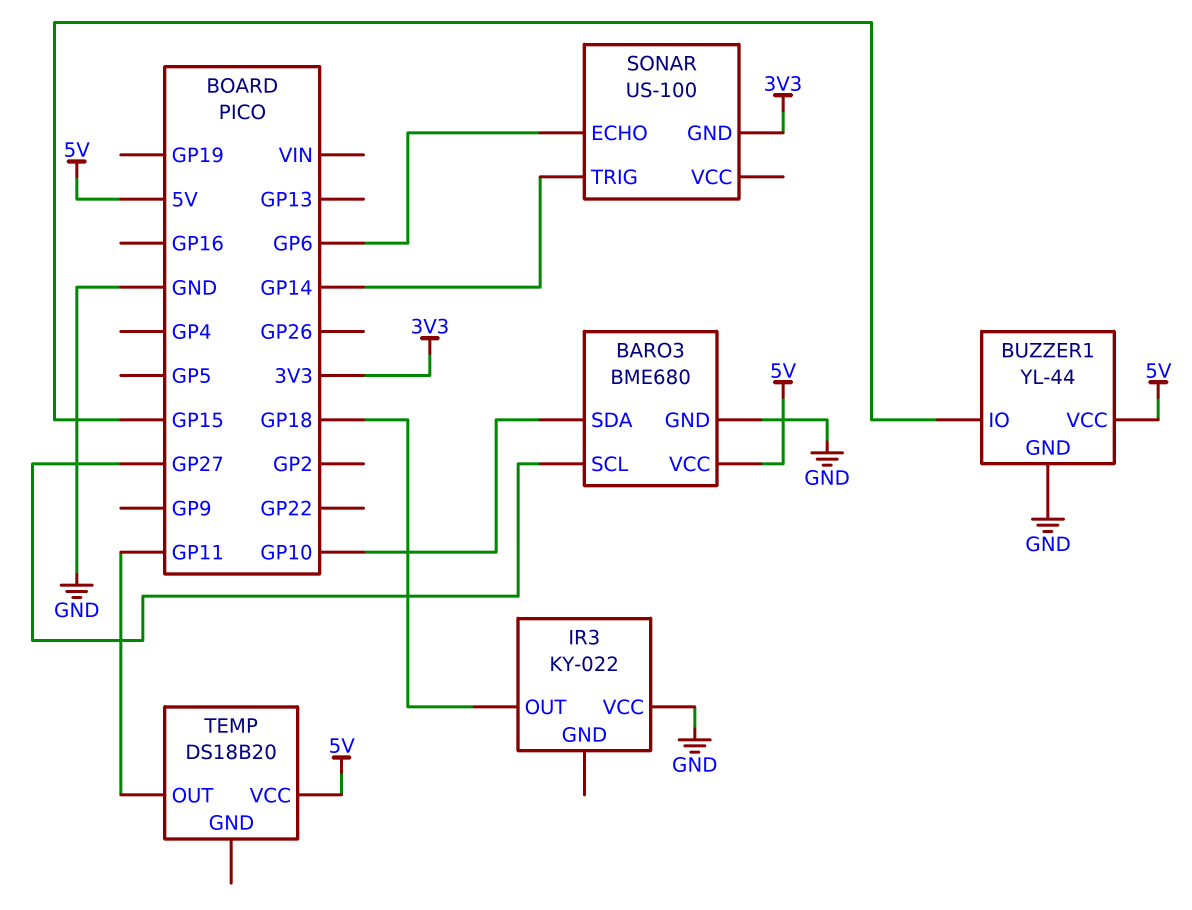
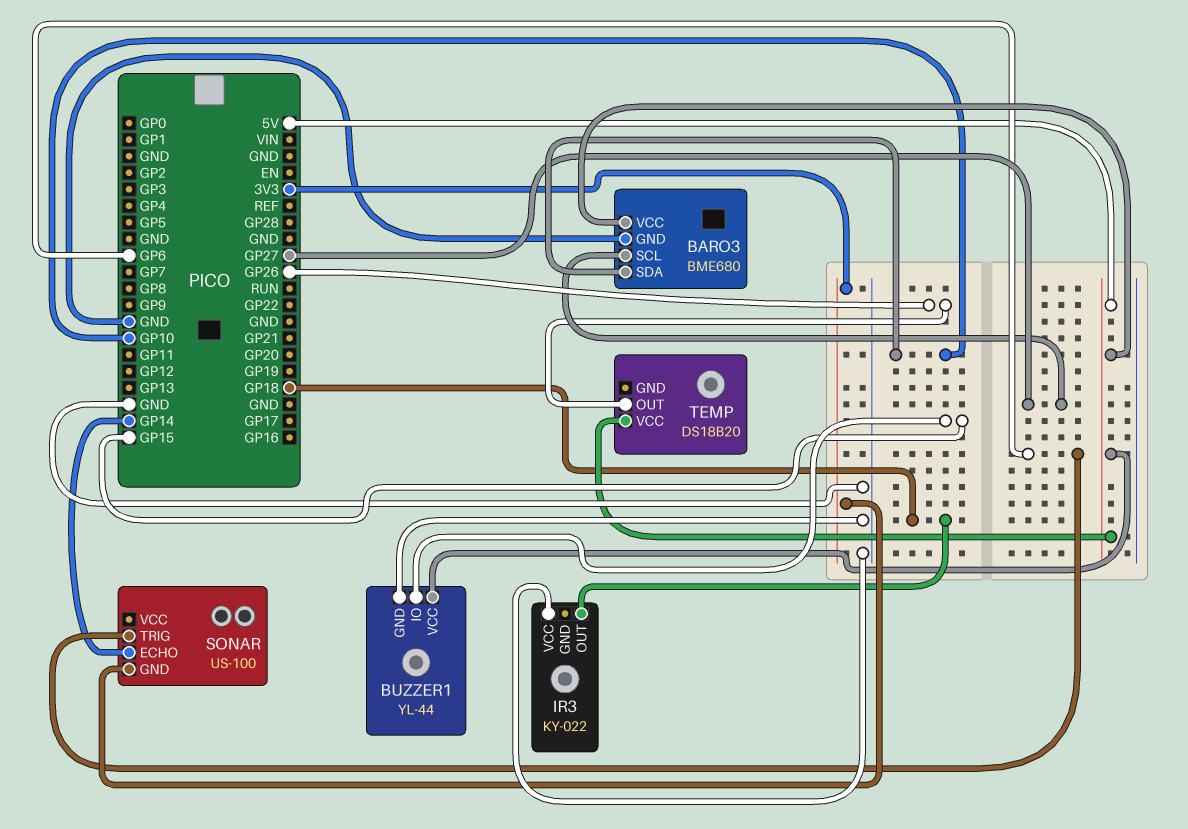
SONAR pin ECHO: GP6 -> GP14
SONAR pin TRIG: GP14 -> GP6
TEMP pin OUT: GP11 -> GP26

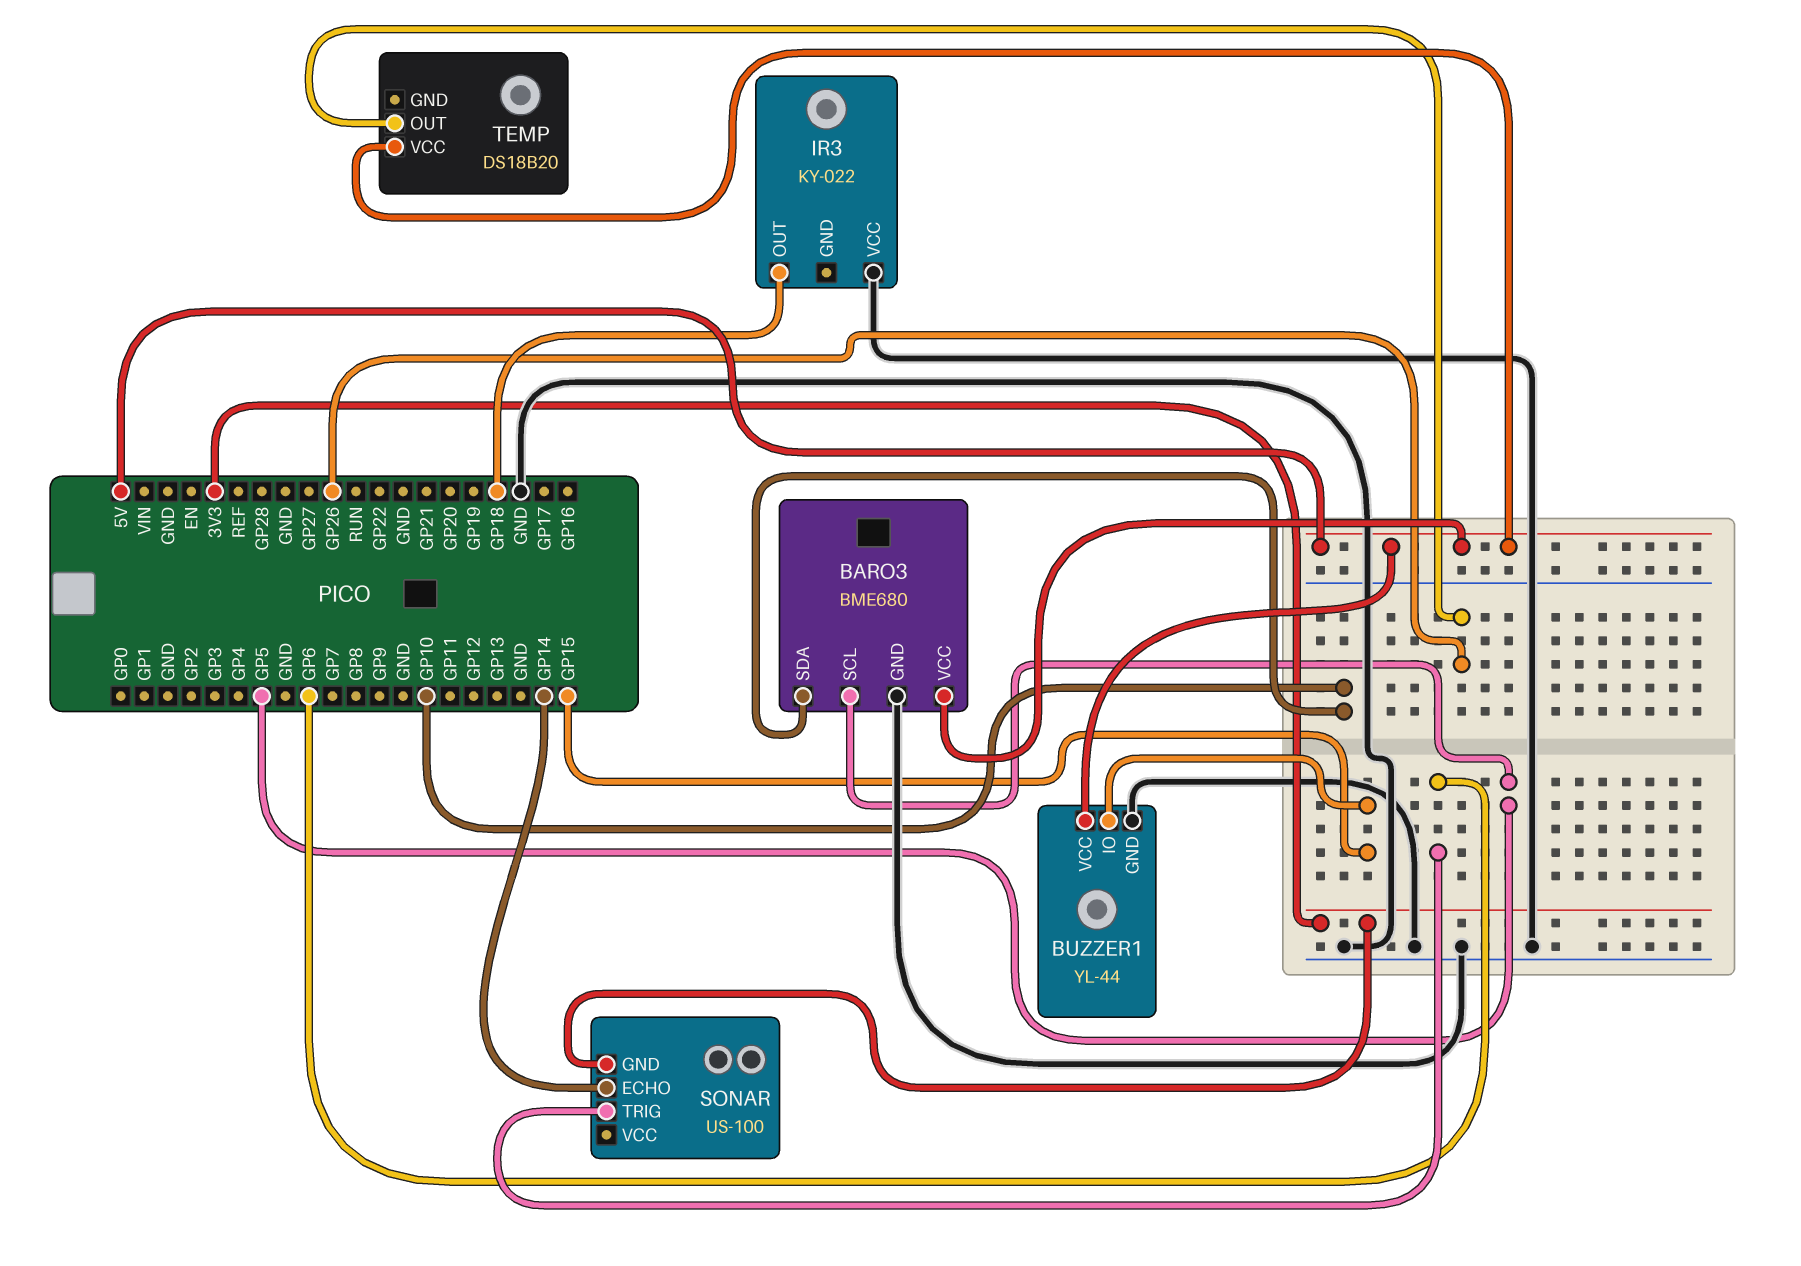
BARO3 pin SCL: GP27 -> GP5

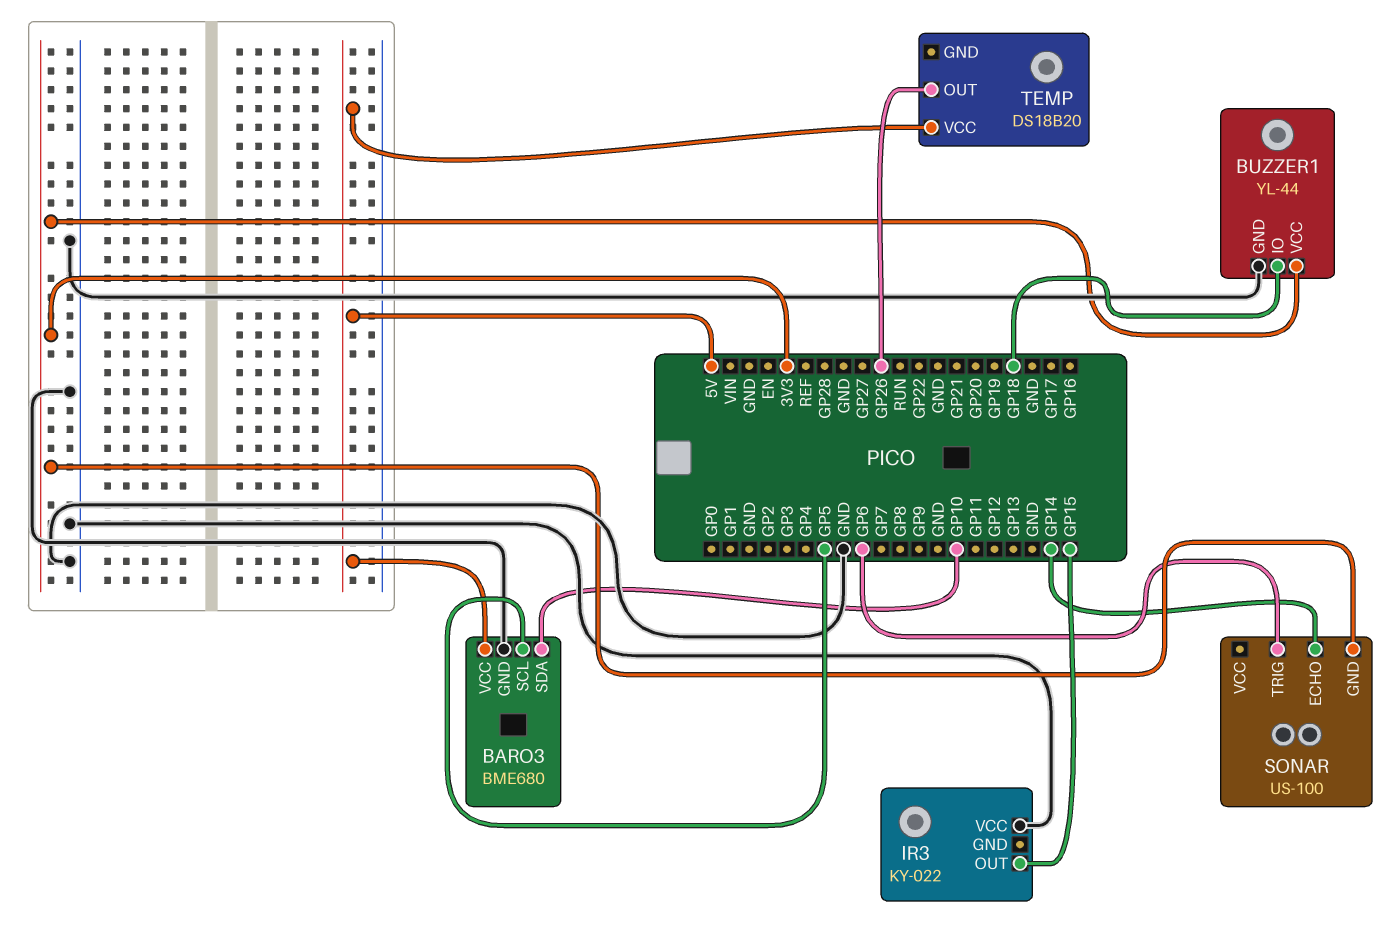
BUZZER1 pin IO: GP15 -> GP18
BUZZER1 pin VCC: 5V -> 3V3
IR3 pin OUT: GP18 -> GP15

